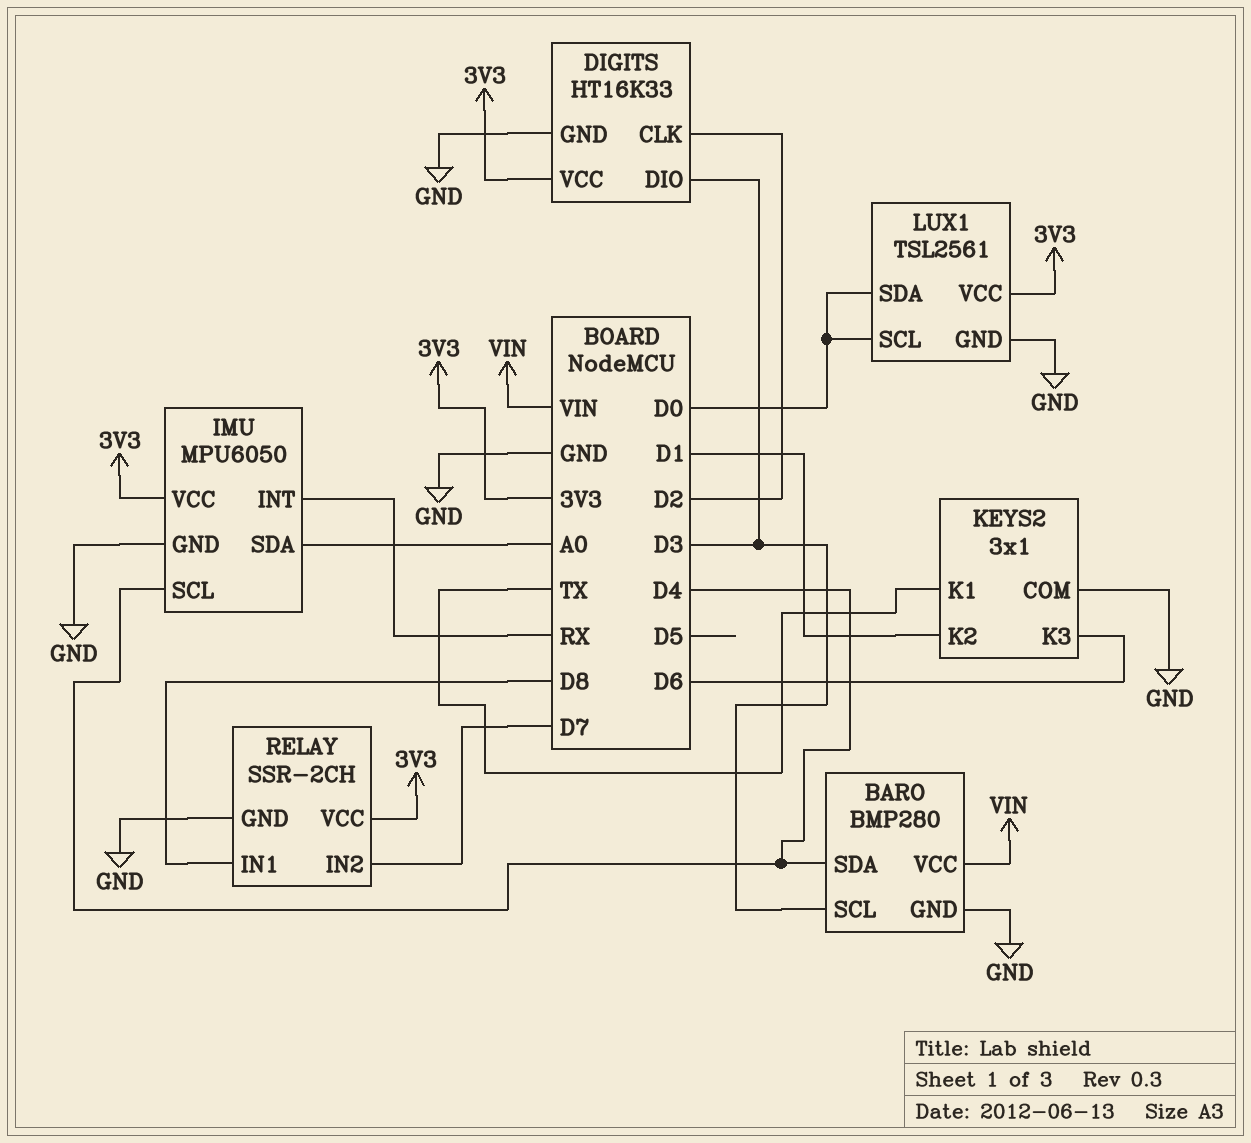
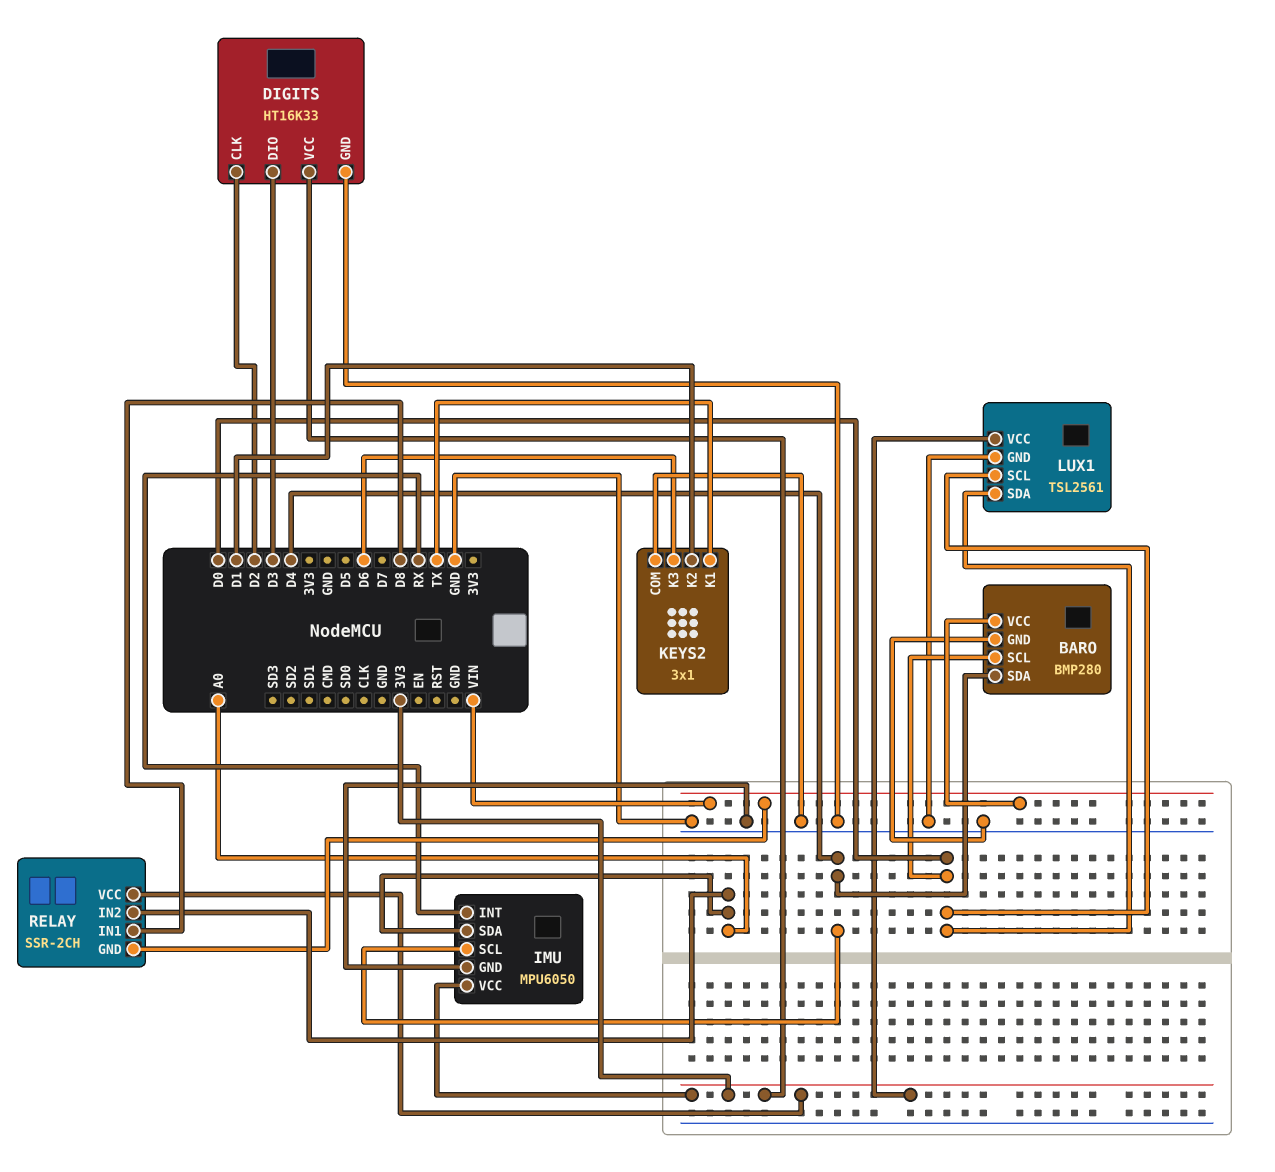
BARO pin SCL: D3 -> D0
RELAY pin GND: GND -> VIN
RELAY pin IN2: D7 -> A0

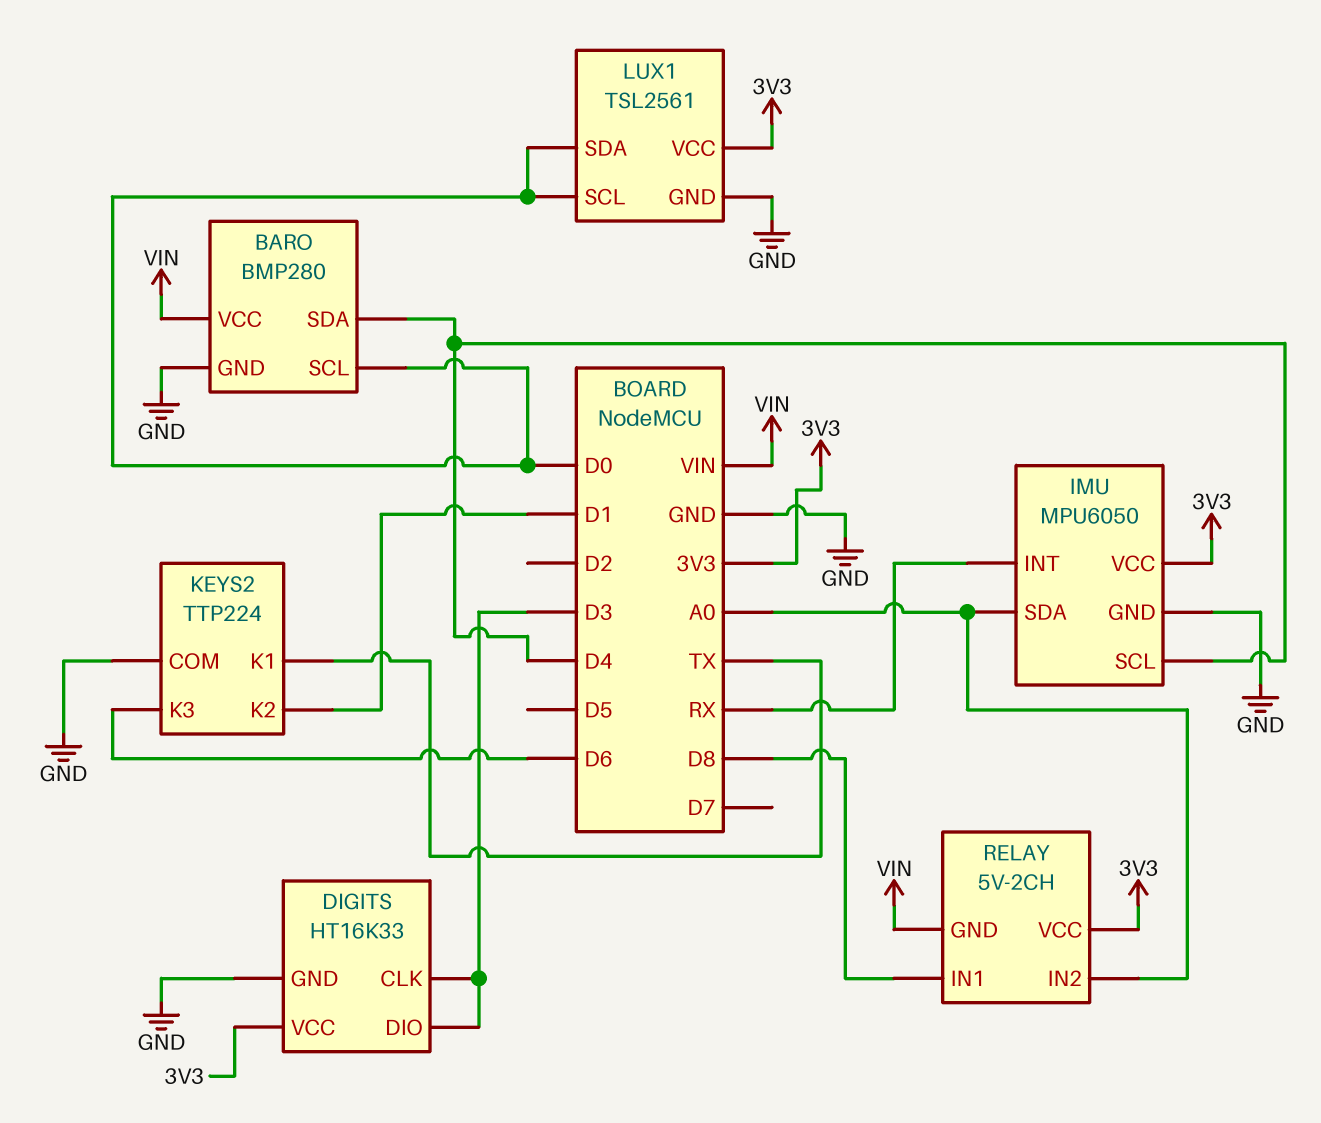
DIGITS pin CLK: D2 -> D3
KEYS2: 3x1 -> TTP224
RELAY: SSR-2CH -> 5V-2CH

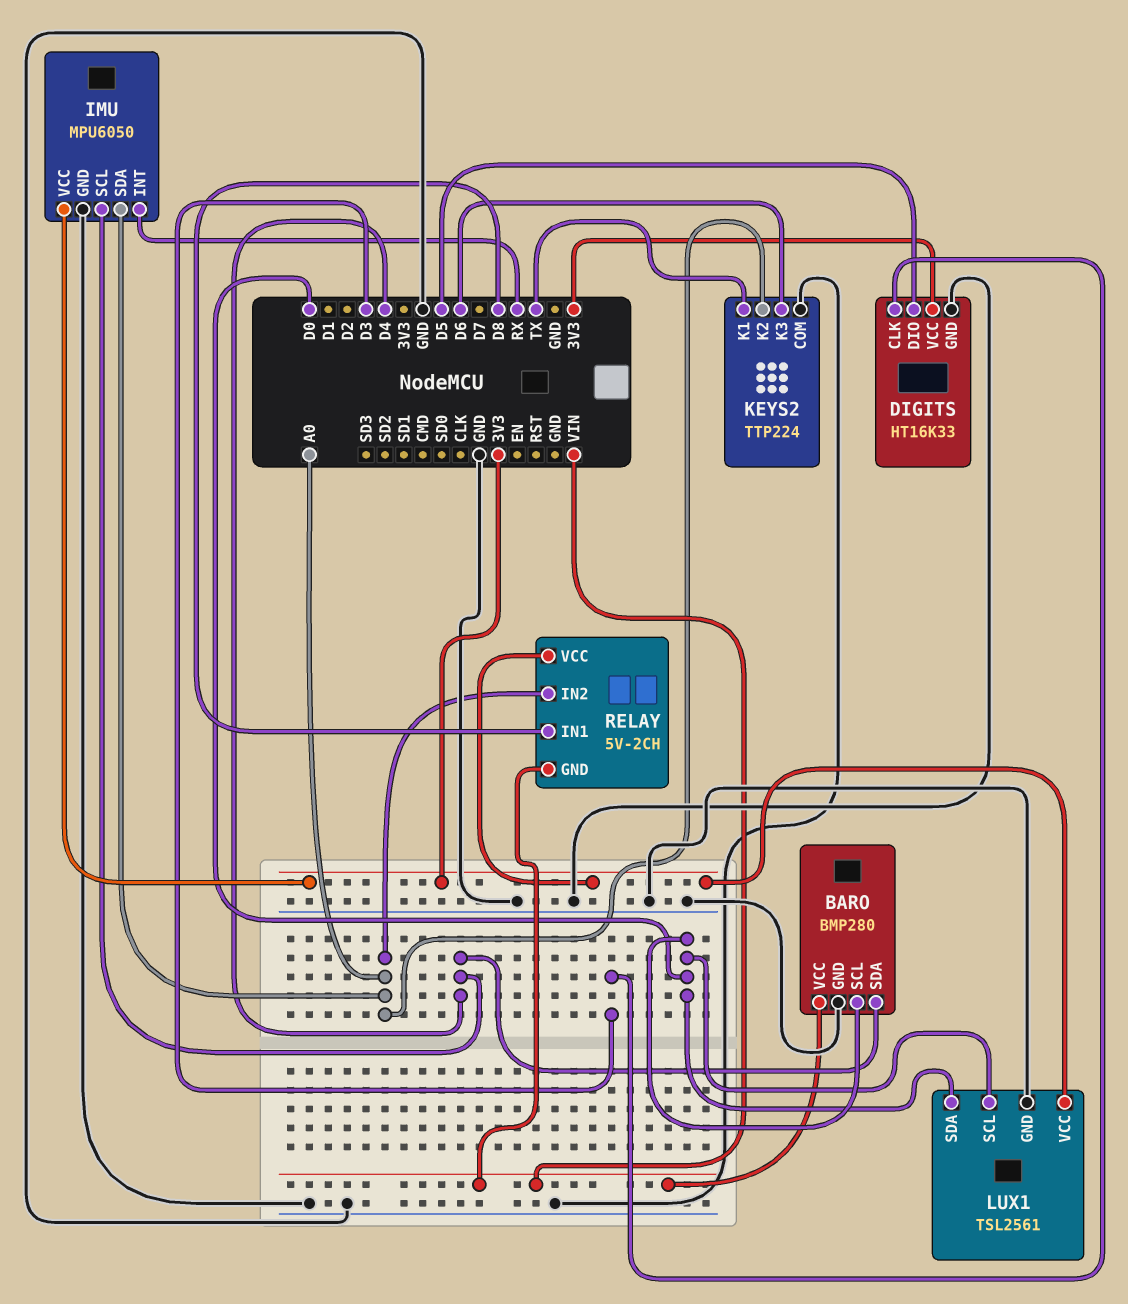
DIGITS pin DIO: D3 -> D5
KEYS2 pin K2: D1 -> A0

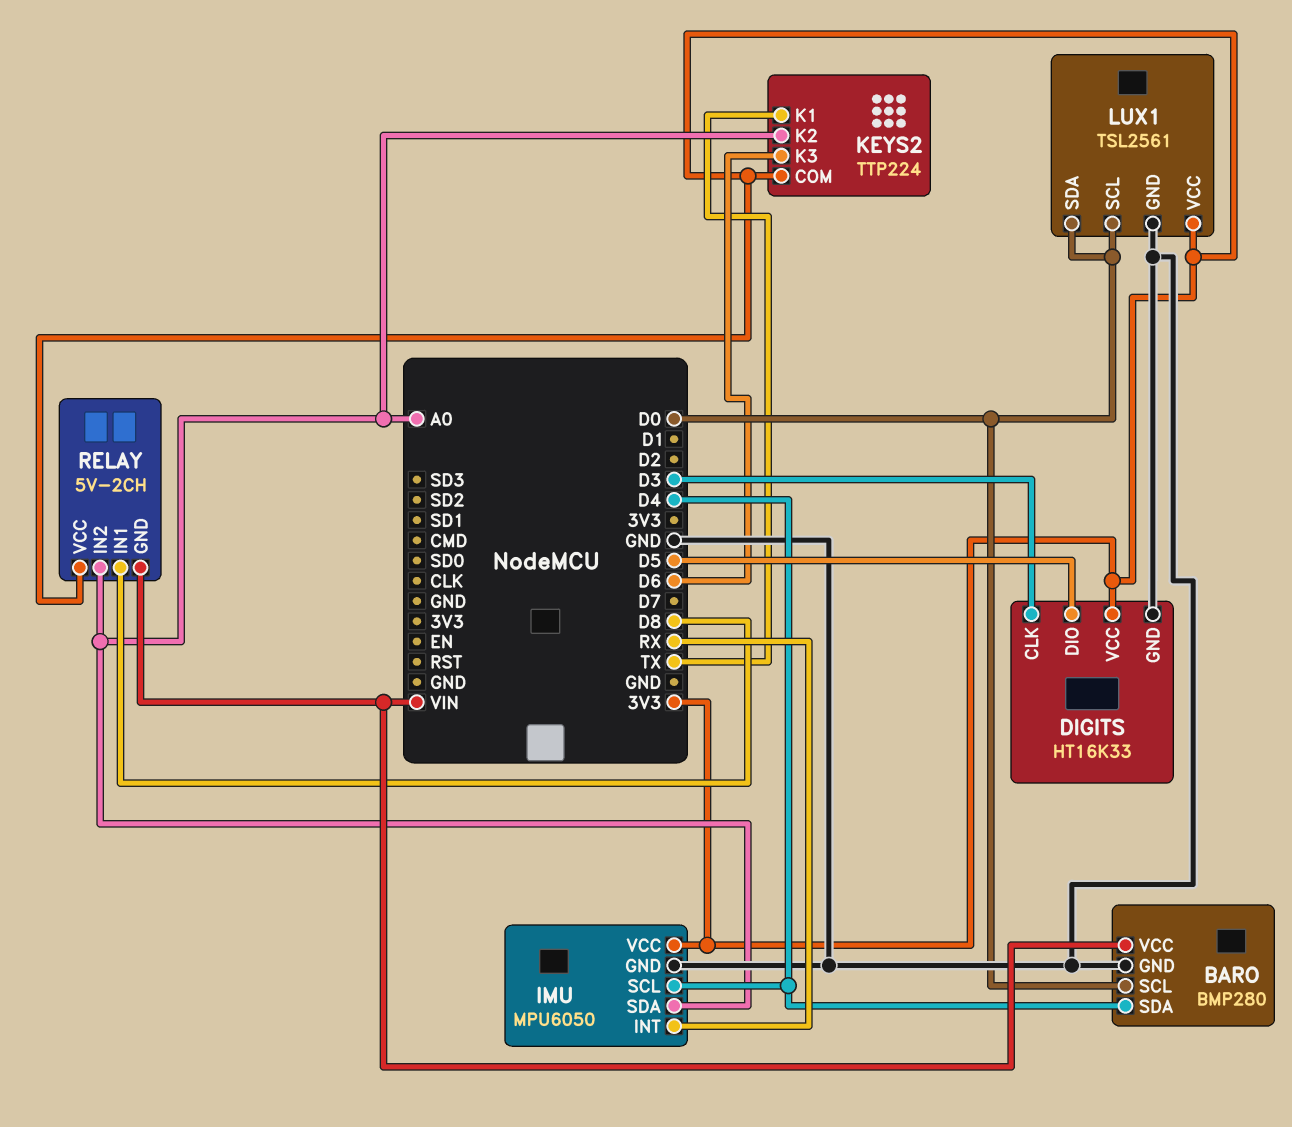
KEYS2 pin COM: GND -> 3V3

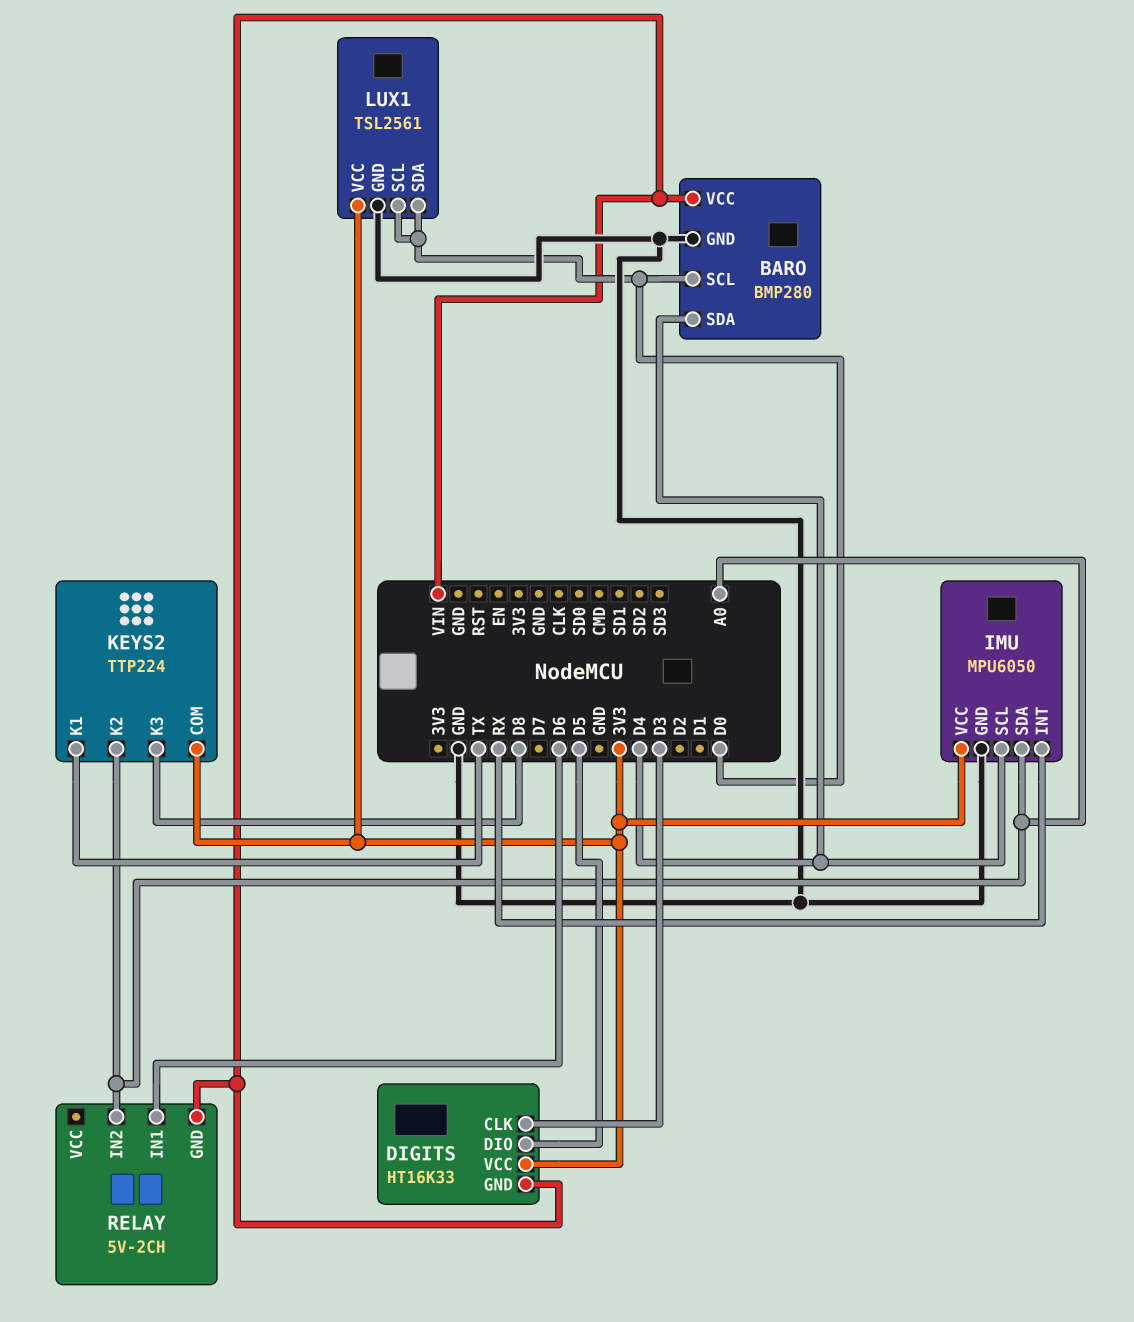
DIGITS pin GND: GND -> VIN
KEYS2 pin K3: D6 -> D8
RELAY pin IN1: D8 -> D6
RELAY pin VCC: 3V3 -> none

